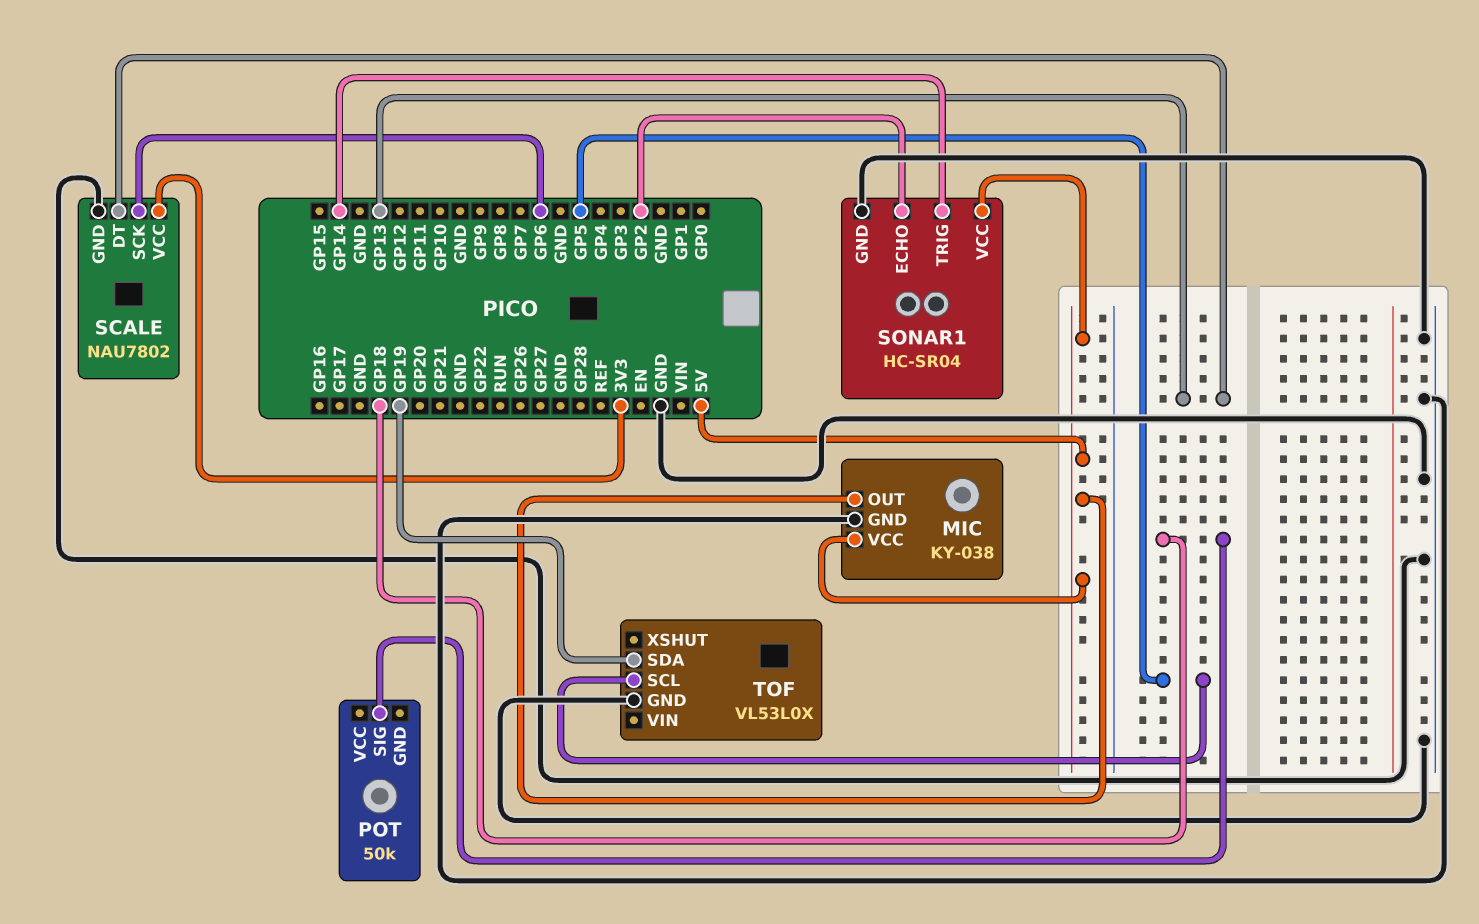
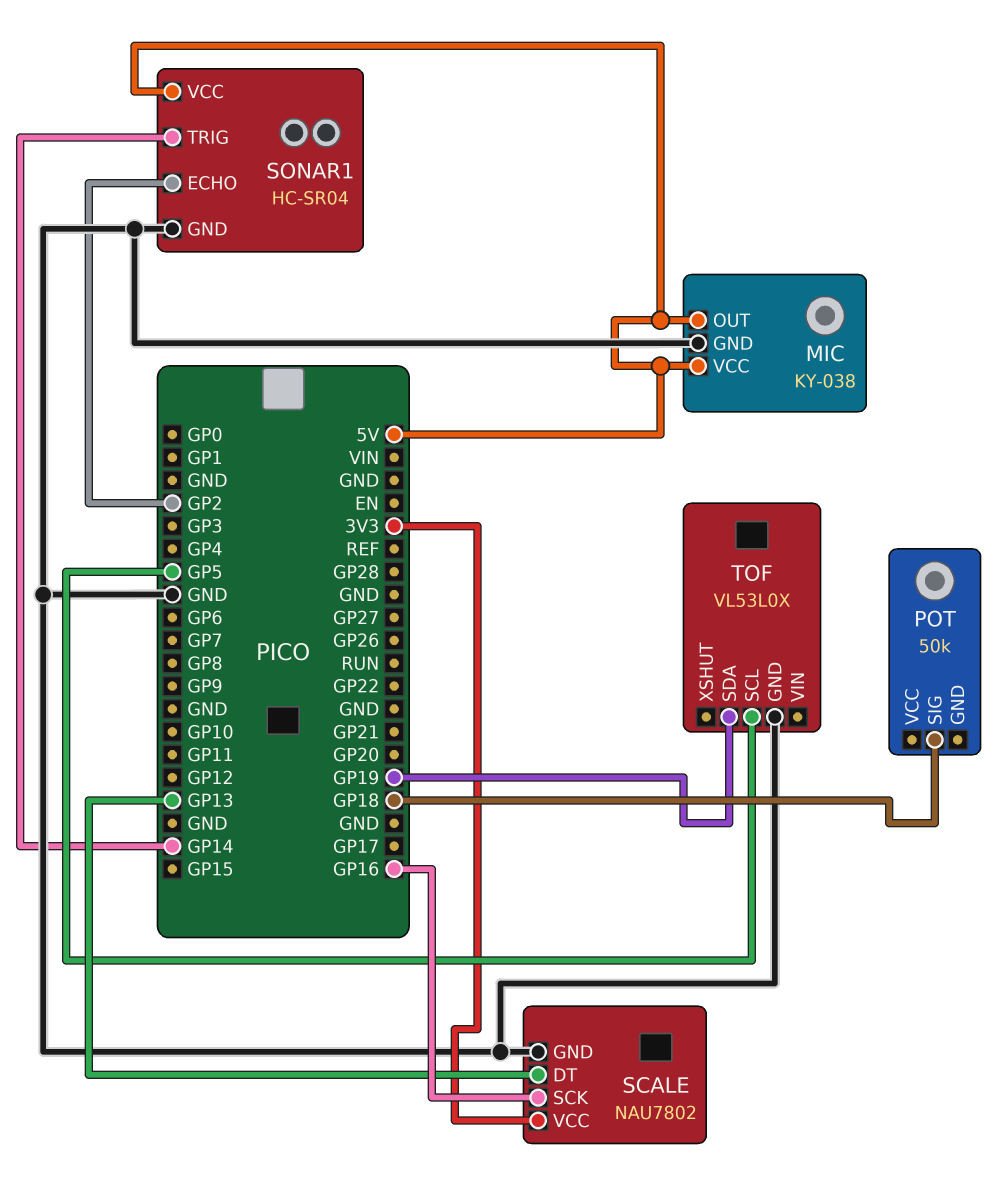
SCALE pin SCK: GP6 -> GP16

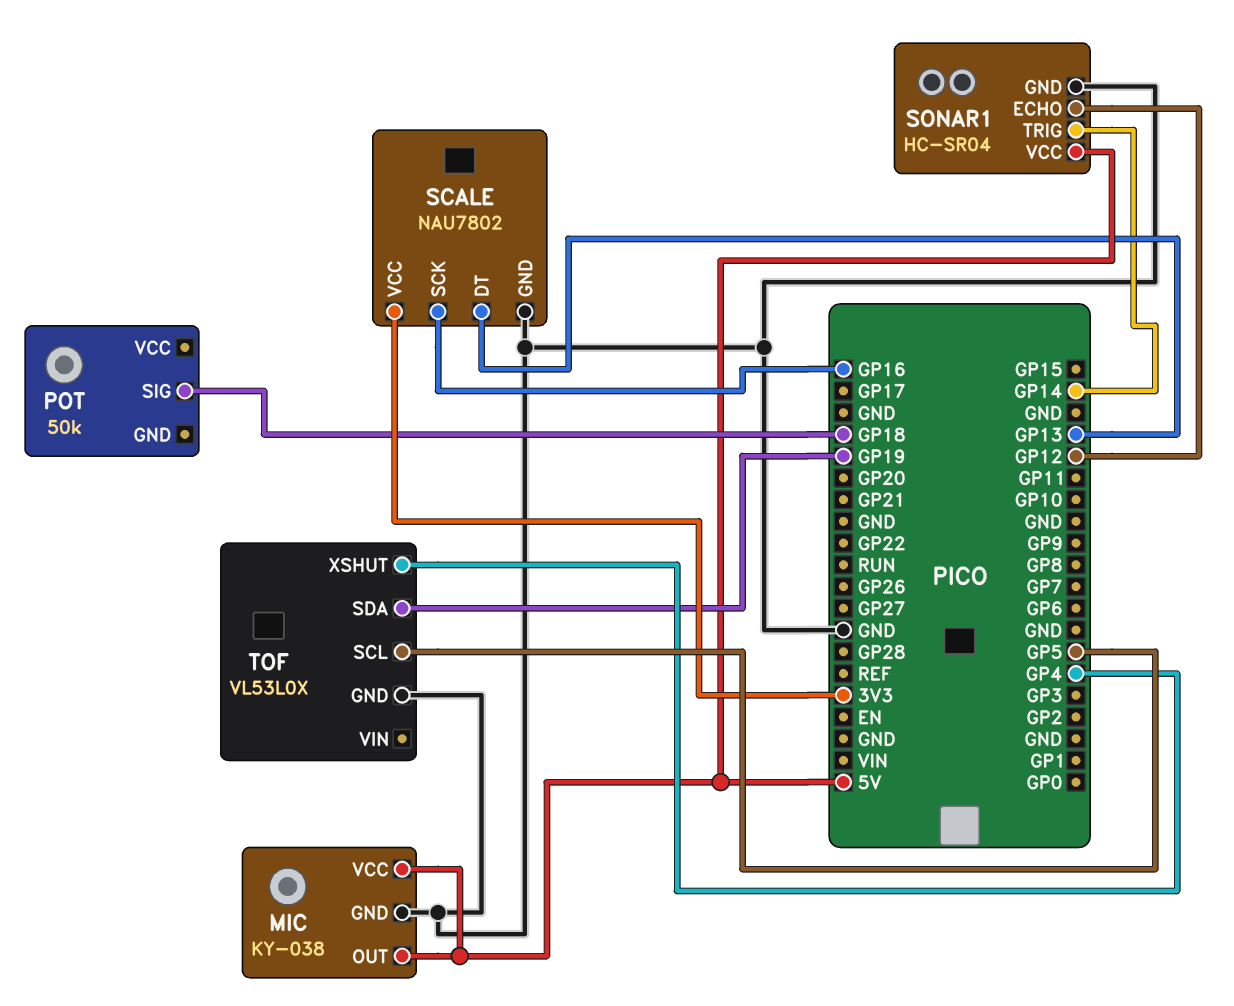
SONAR1 pin ECHO: GP2 -> GP12
TOF pin XSHUT: none -> GP4

